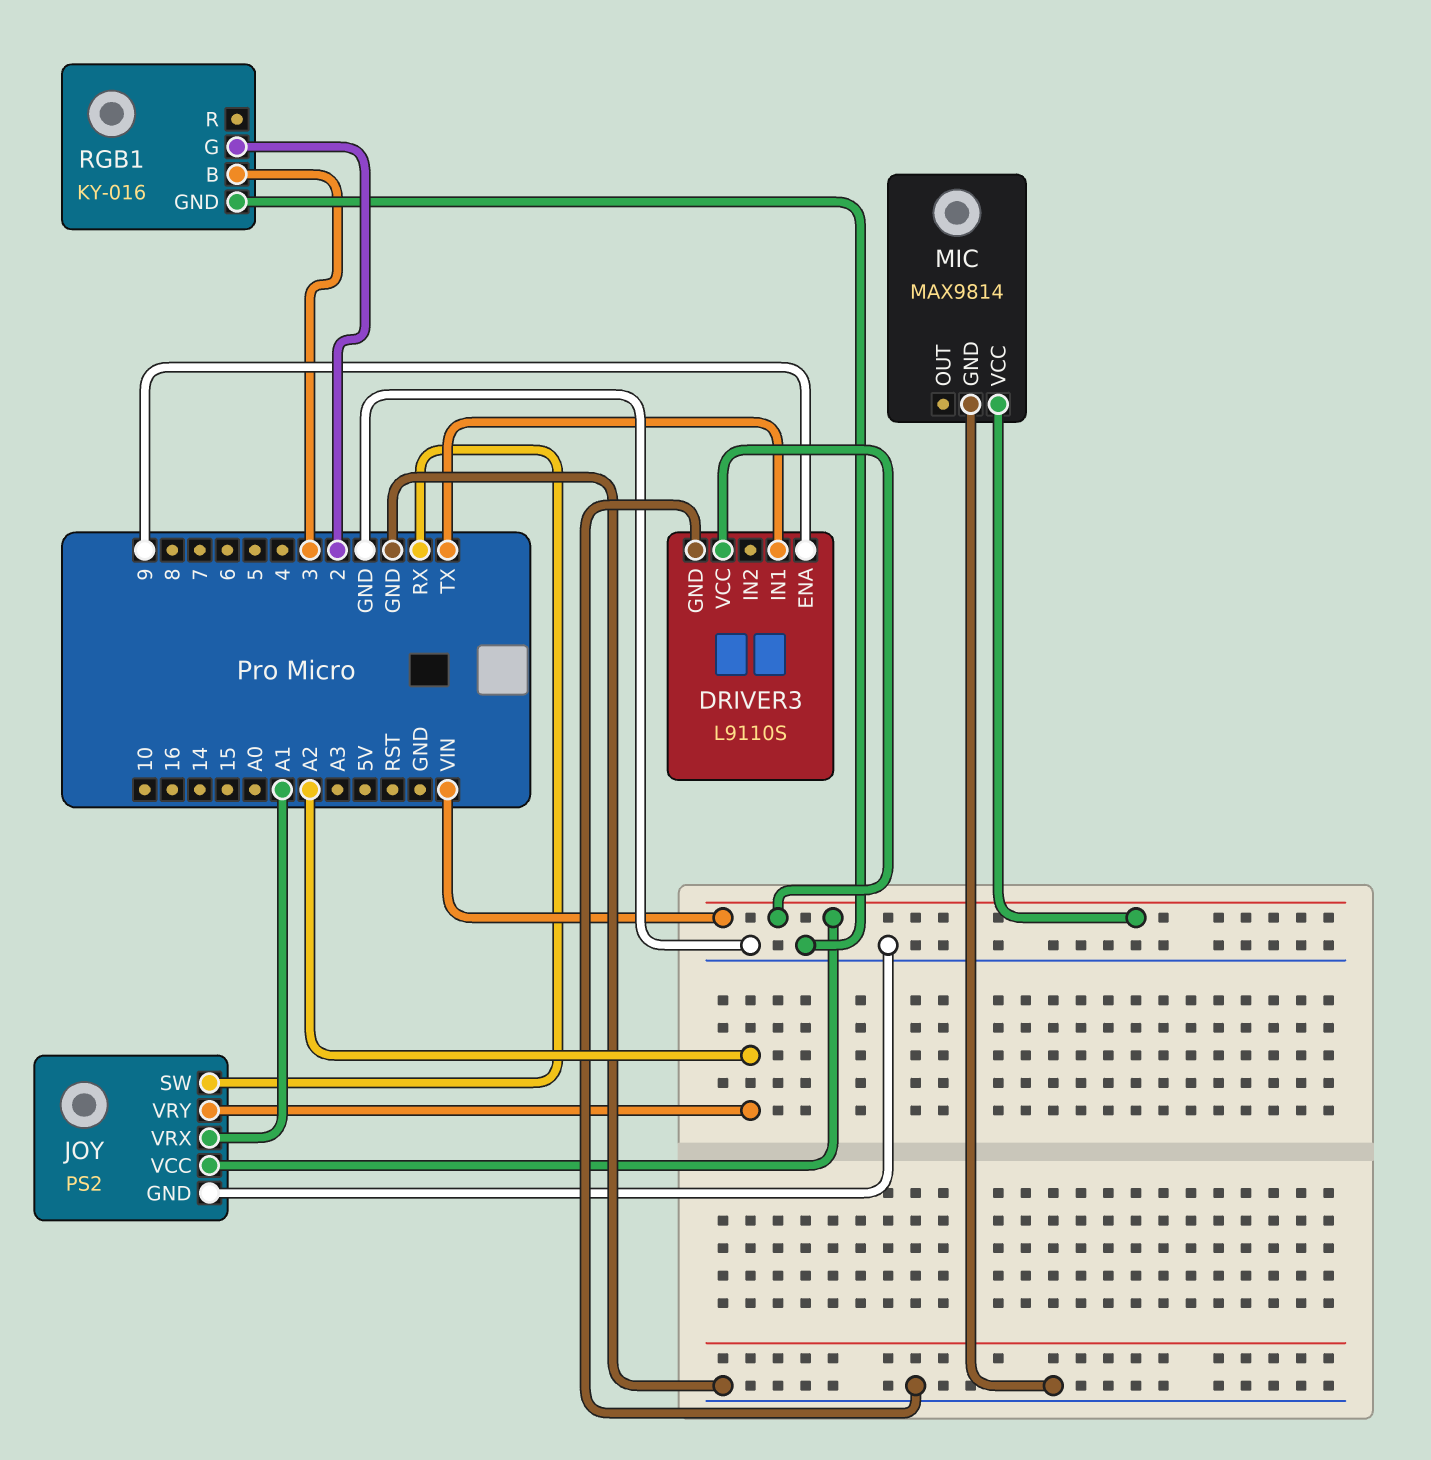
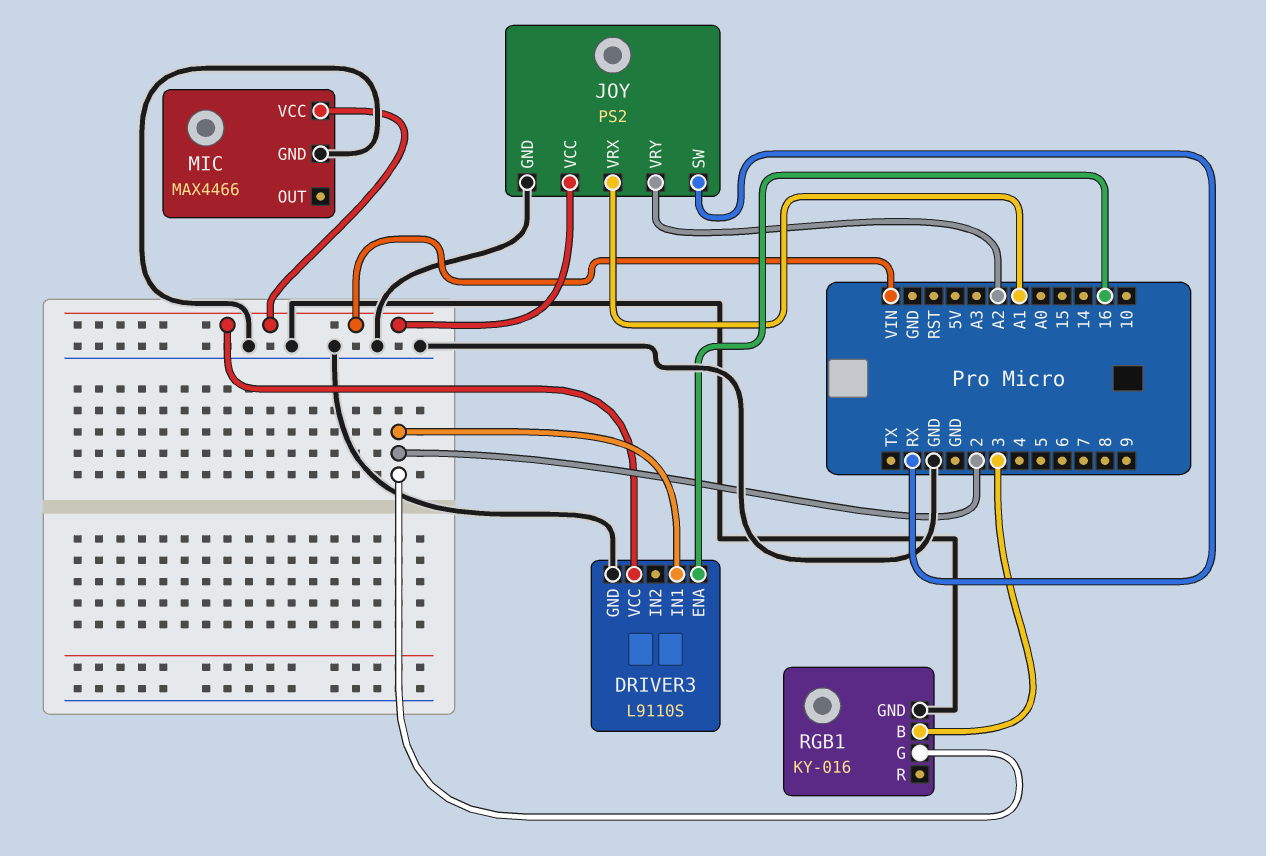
DRIVER3 pin ENA: 9 -> 16
DRIVER3 pin IN1: TX -> 2
MIC: MAX9814 -> MAX4466

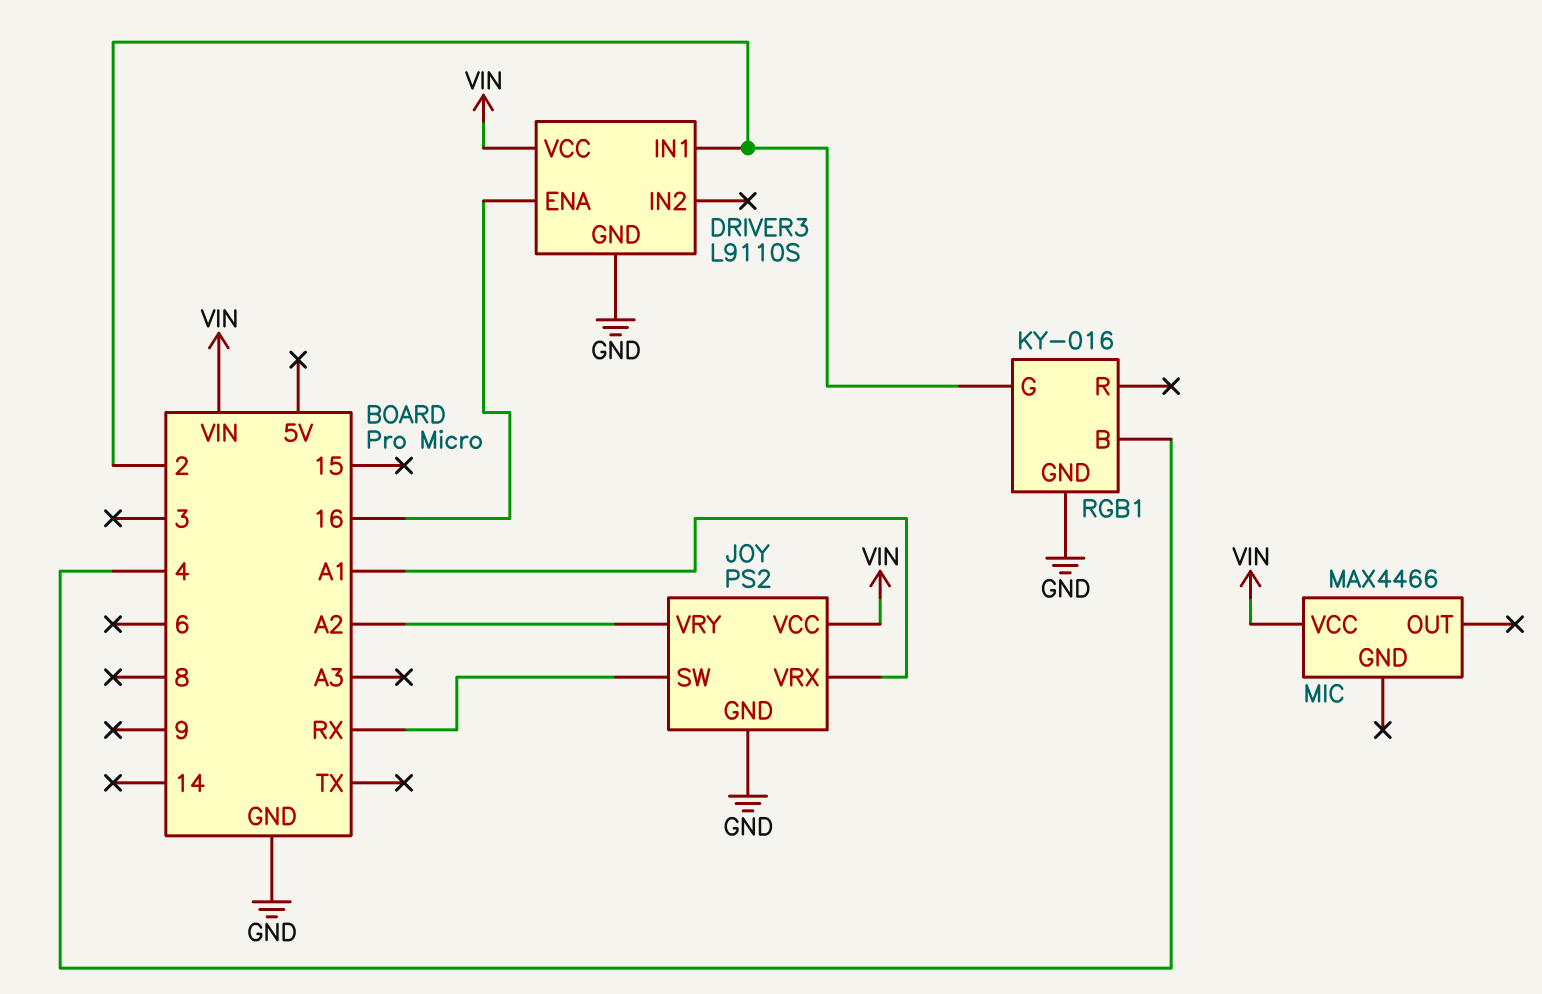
MIC pin GND: GND -> none
RGB1 pin B: 3 -> 4

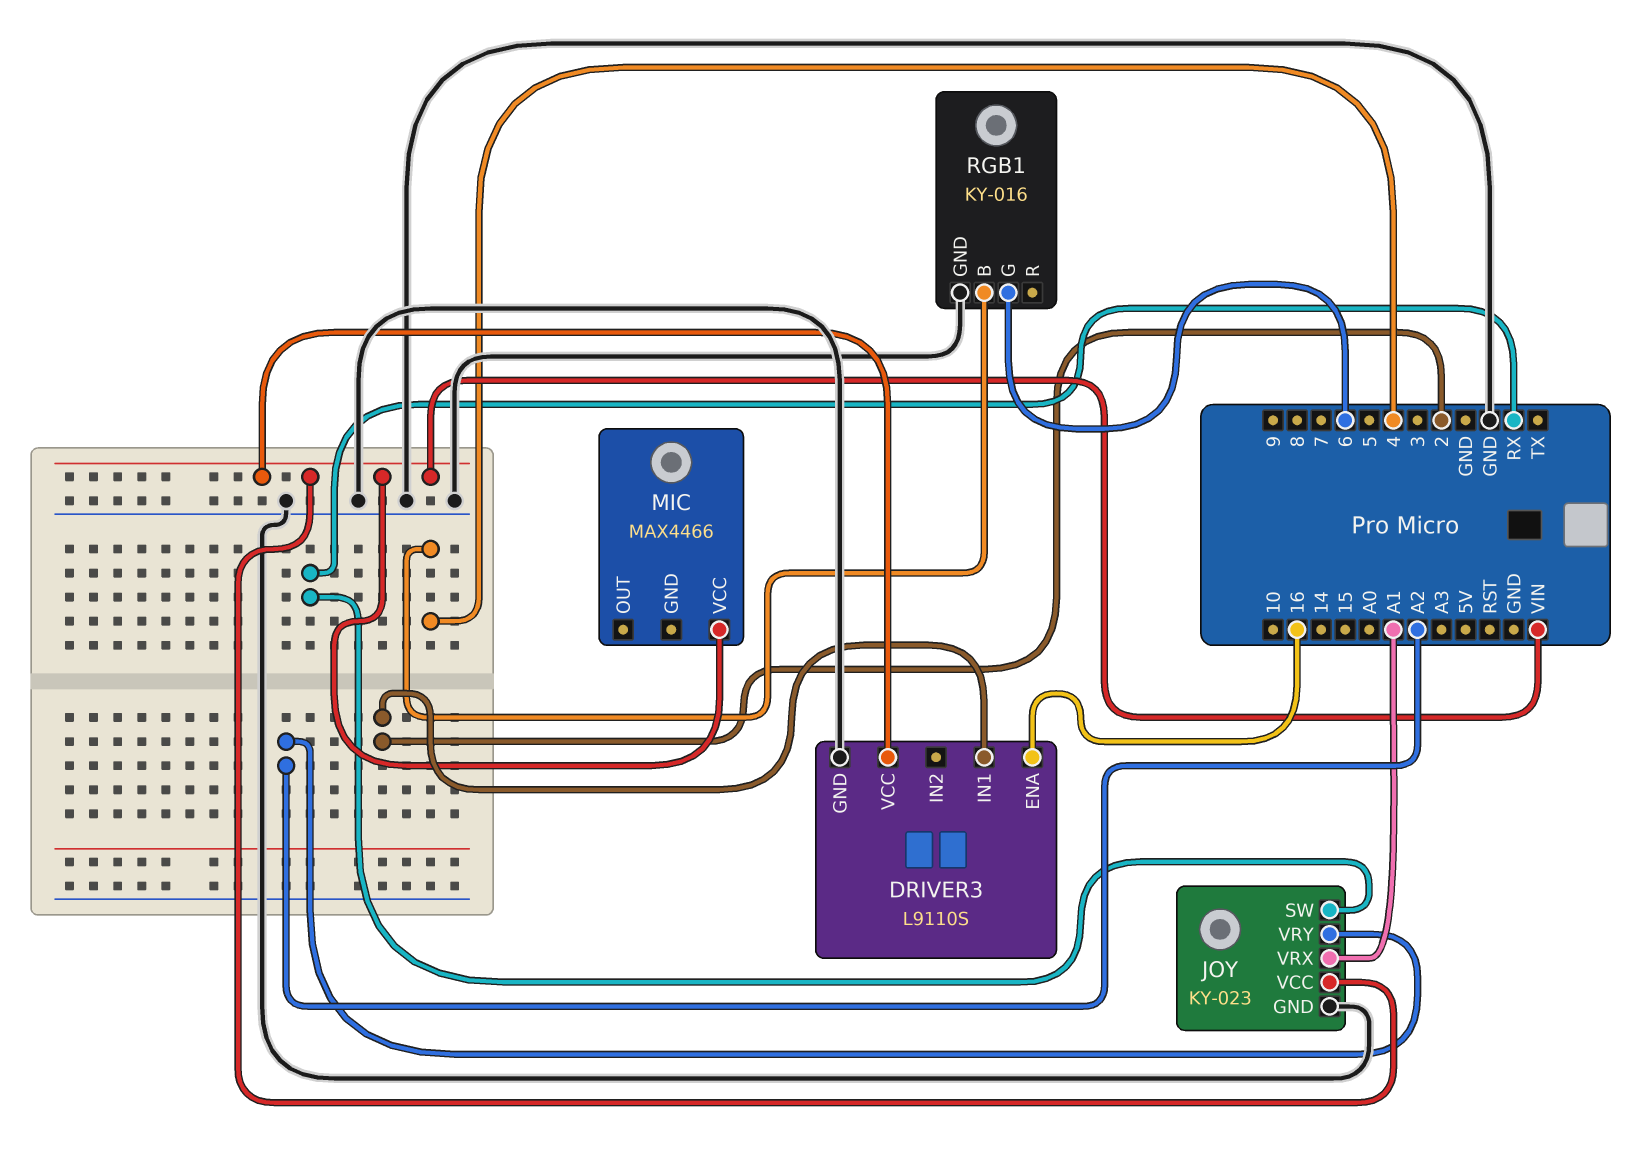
JOY: PS2 -> KY-023
RGB1 pin G: 2 -> 6

